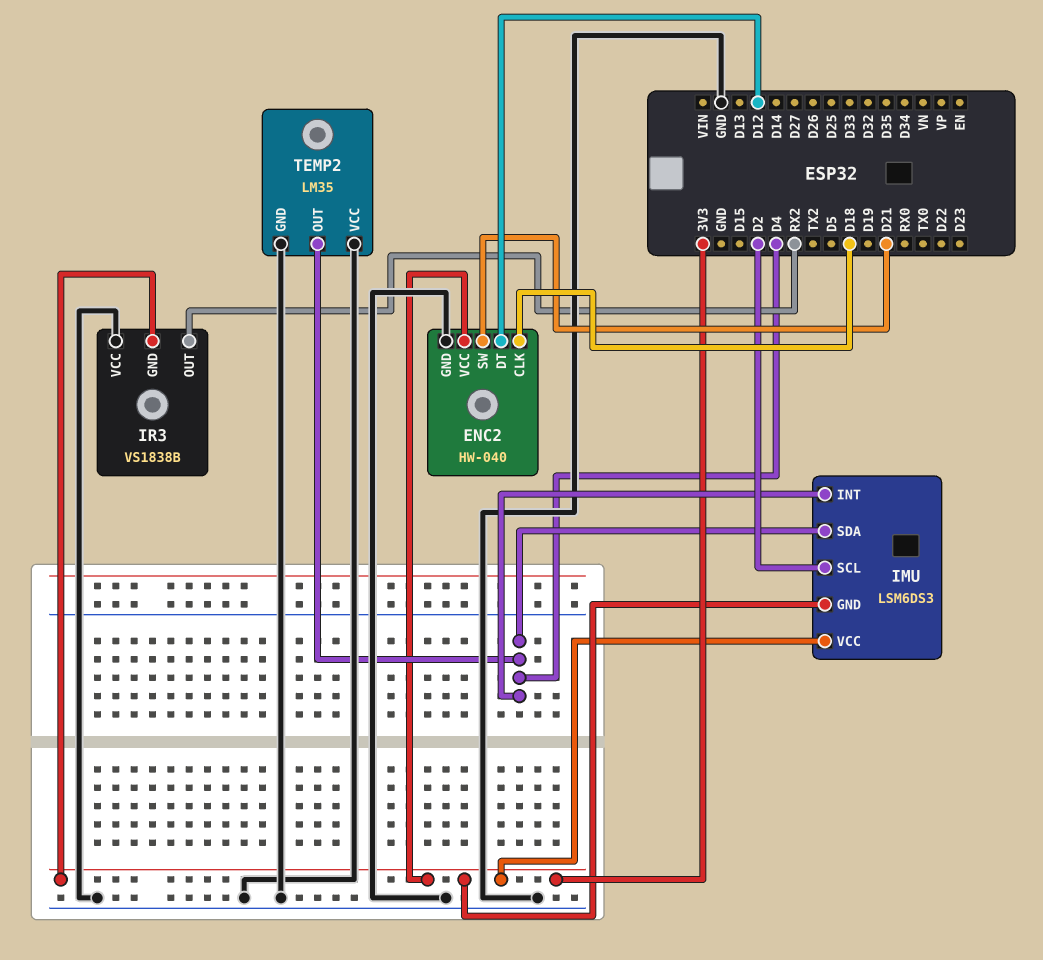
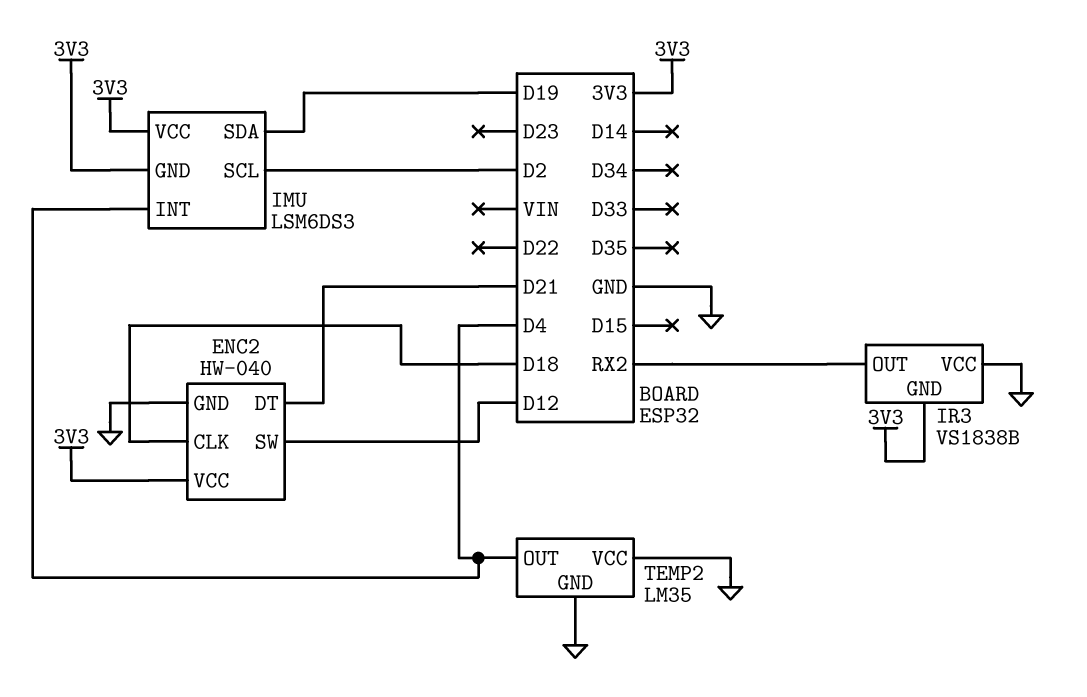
ENC2 pin DT: D12 -> D21
ENC2 pin SW: D21 -> D12
IMU pin SDA: D4 -> D19

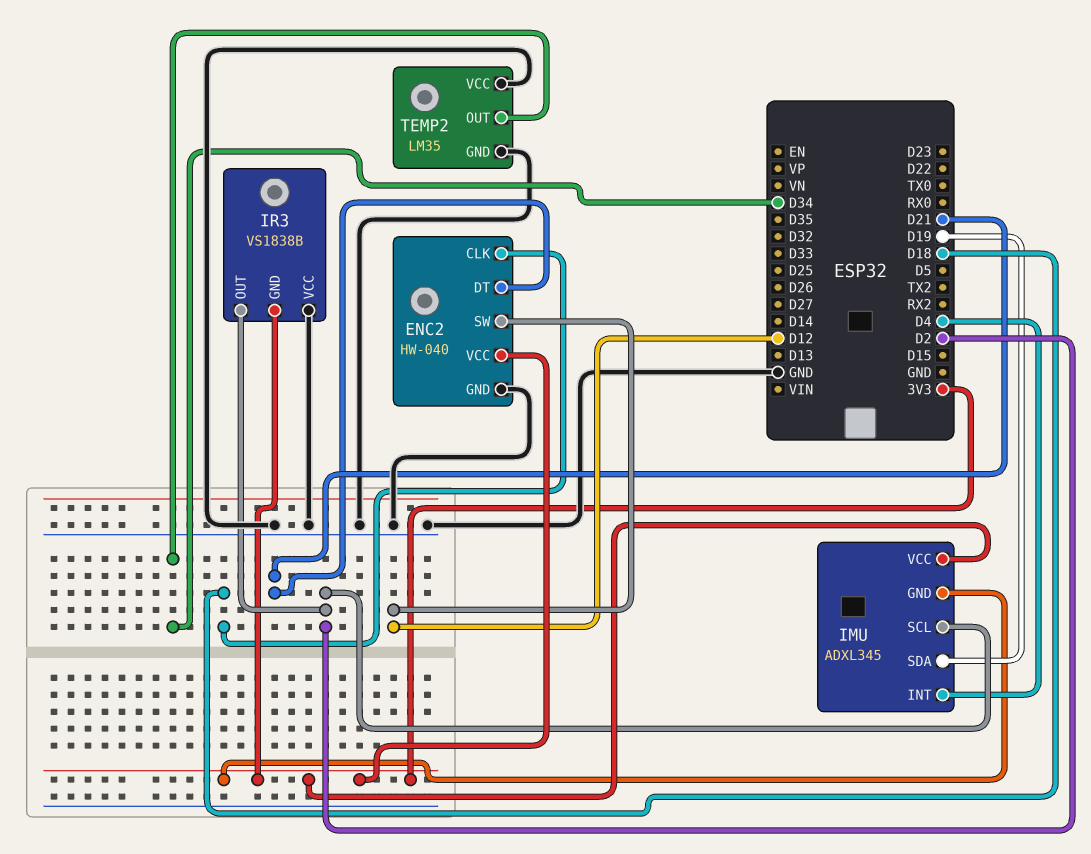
IMU: LSM6DS3 -> ADXL345
IR3 pin OUT: RX2 -> D2
TEMP2 pin OUT: D4 -> D34

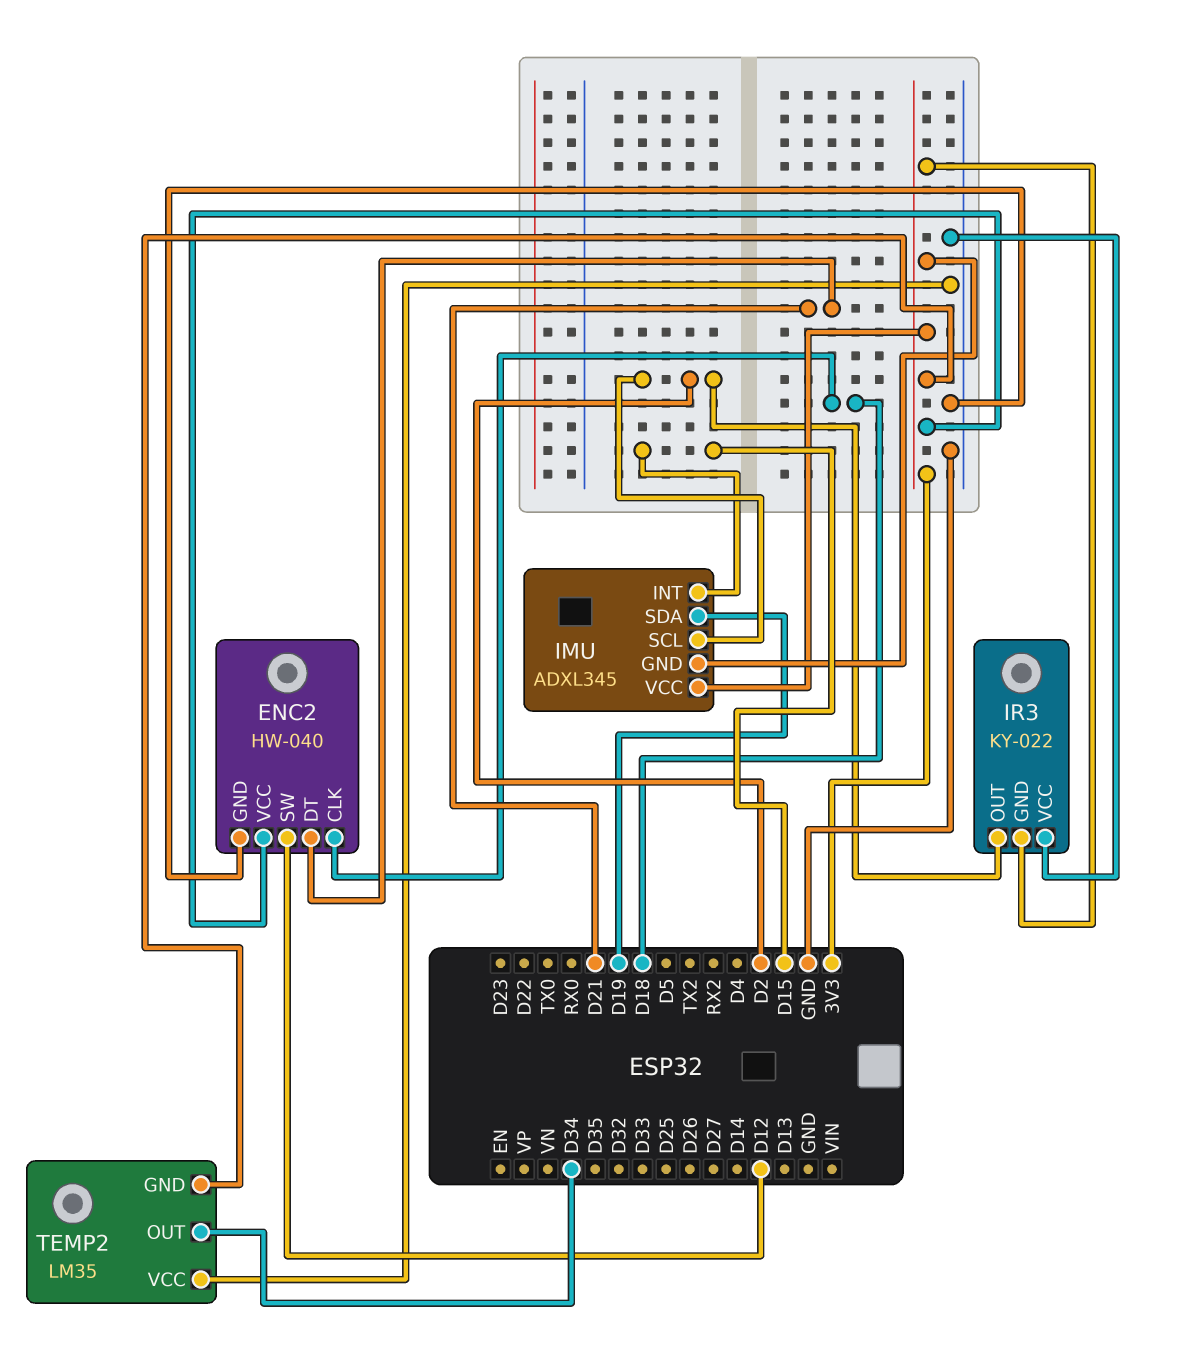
IMU pin INT: D4 -> D15
IR3: VS1838B -> KY-022
TEMP2 pin GND: GND -> 3V3

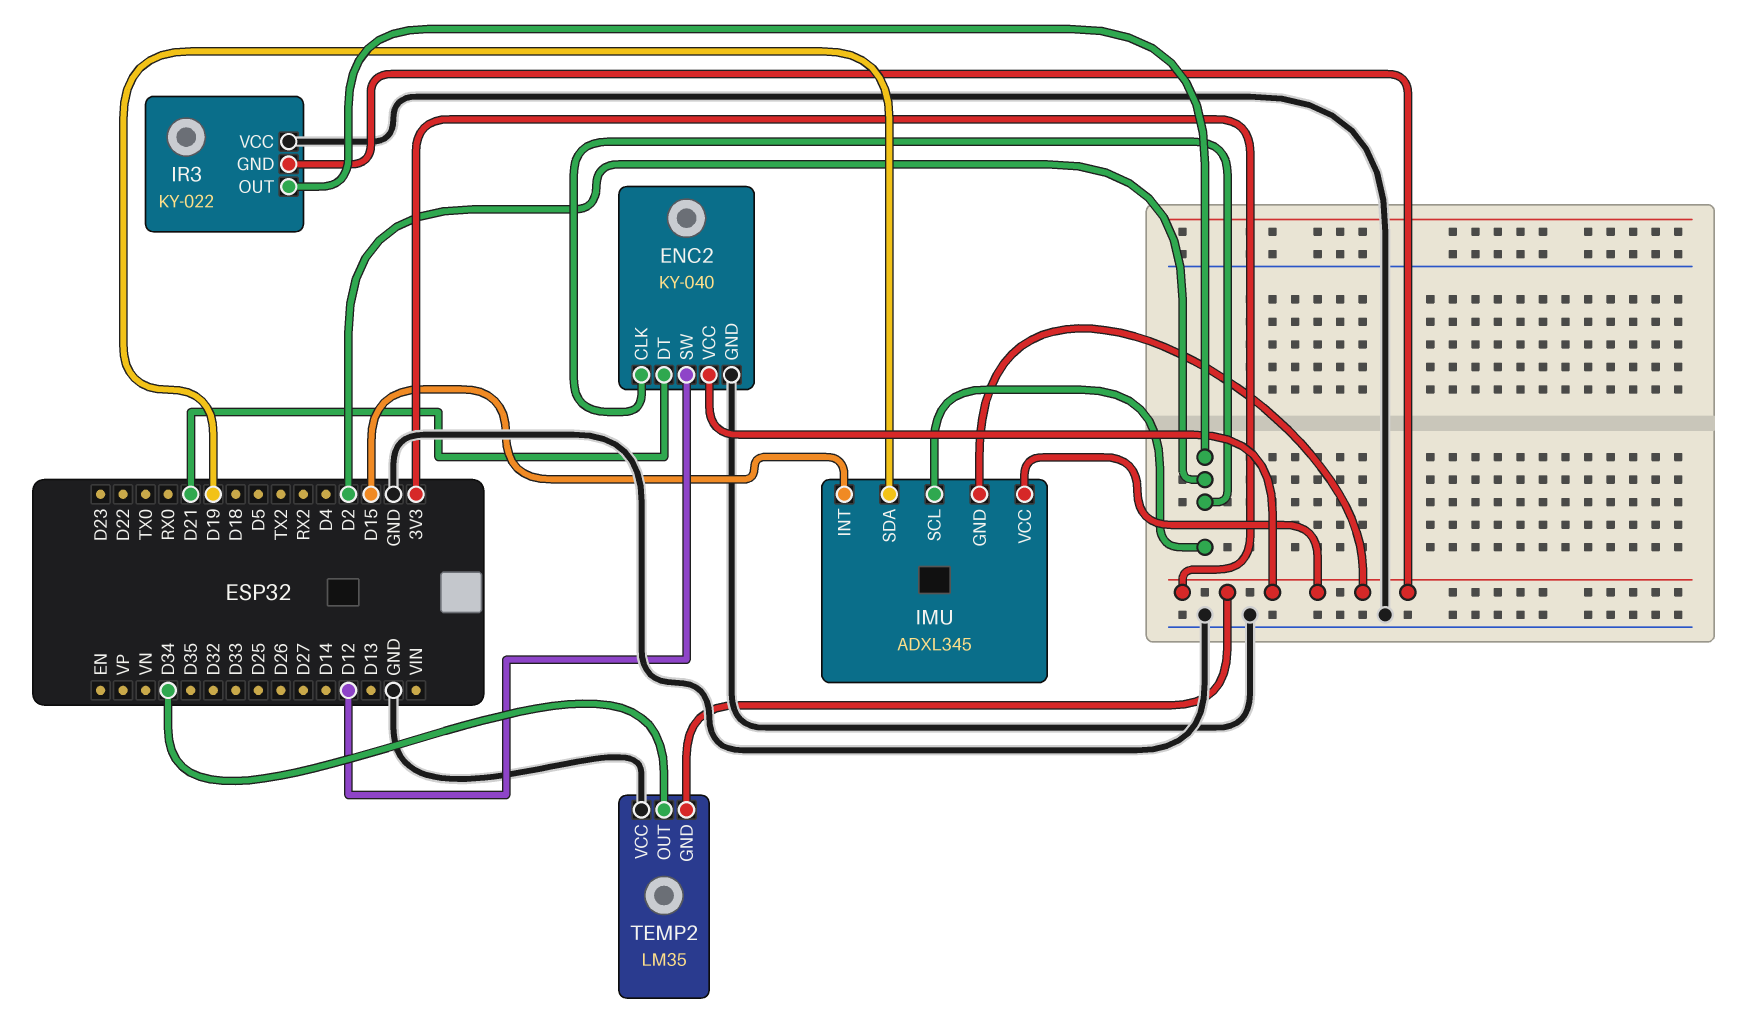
ENC2: HW-040 -> KY-040
ENC2 pin CLK: D18 -> D2

